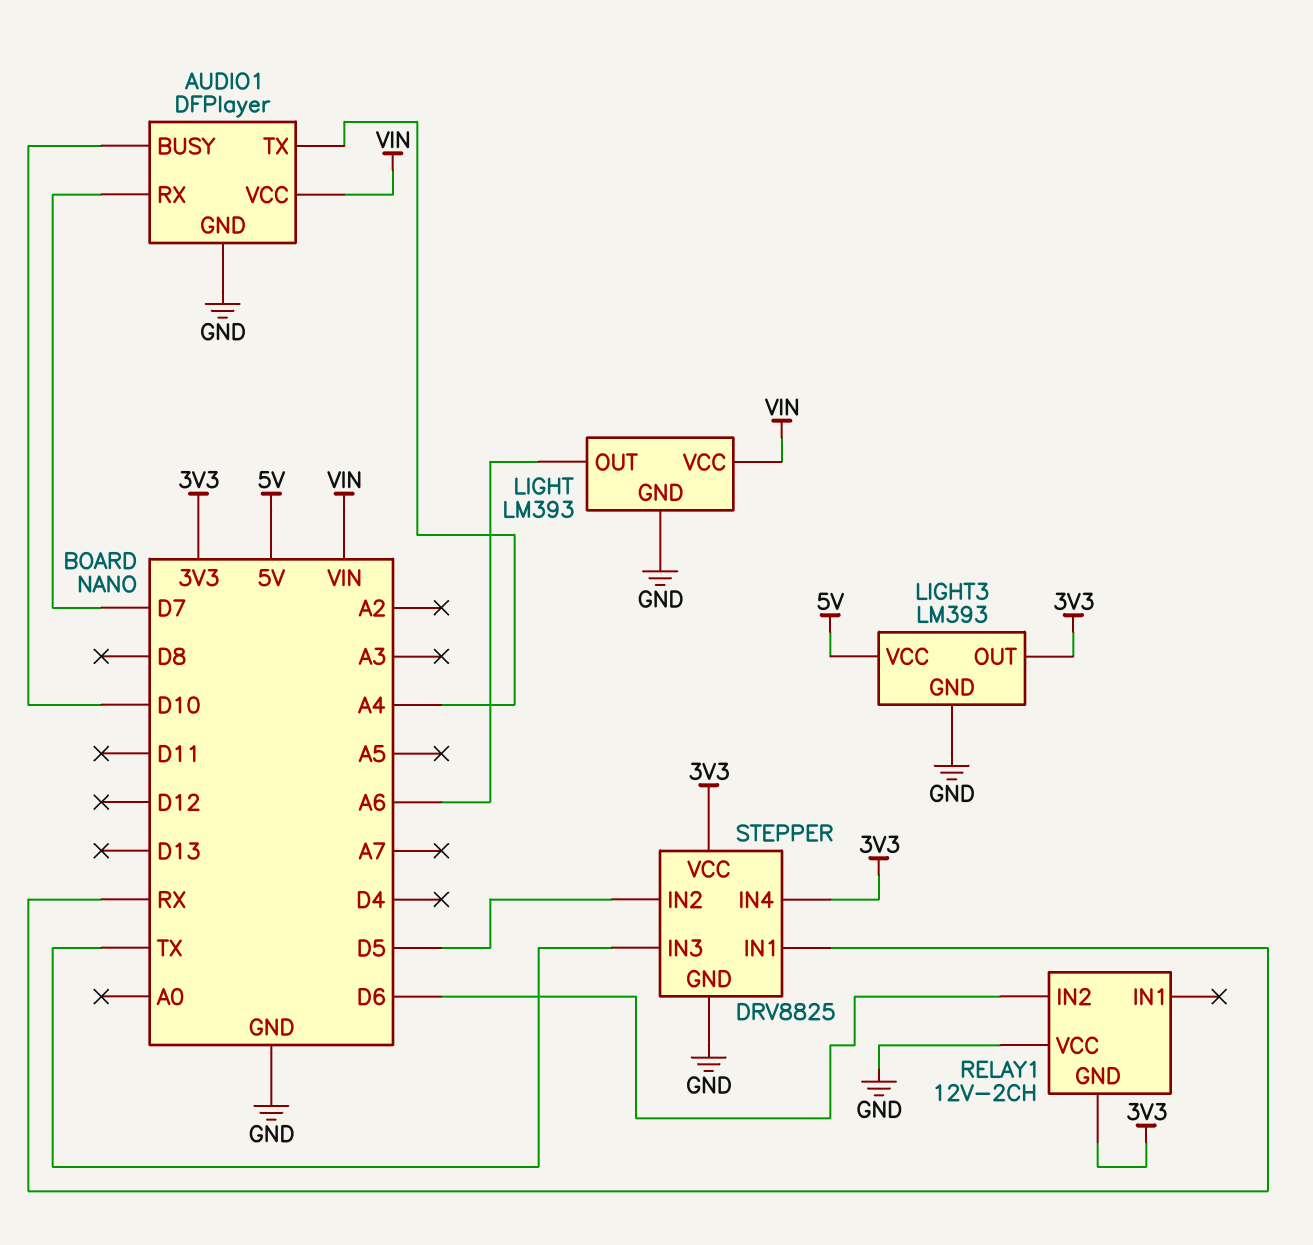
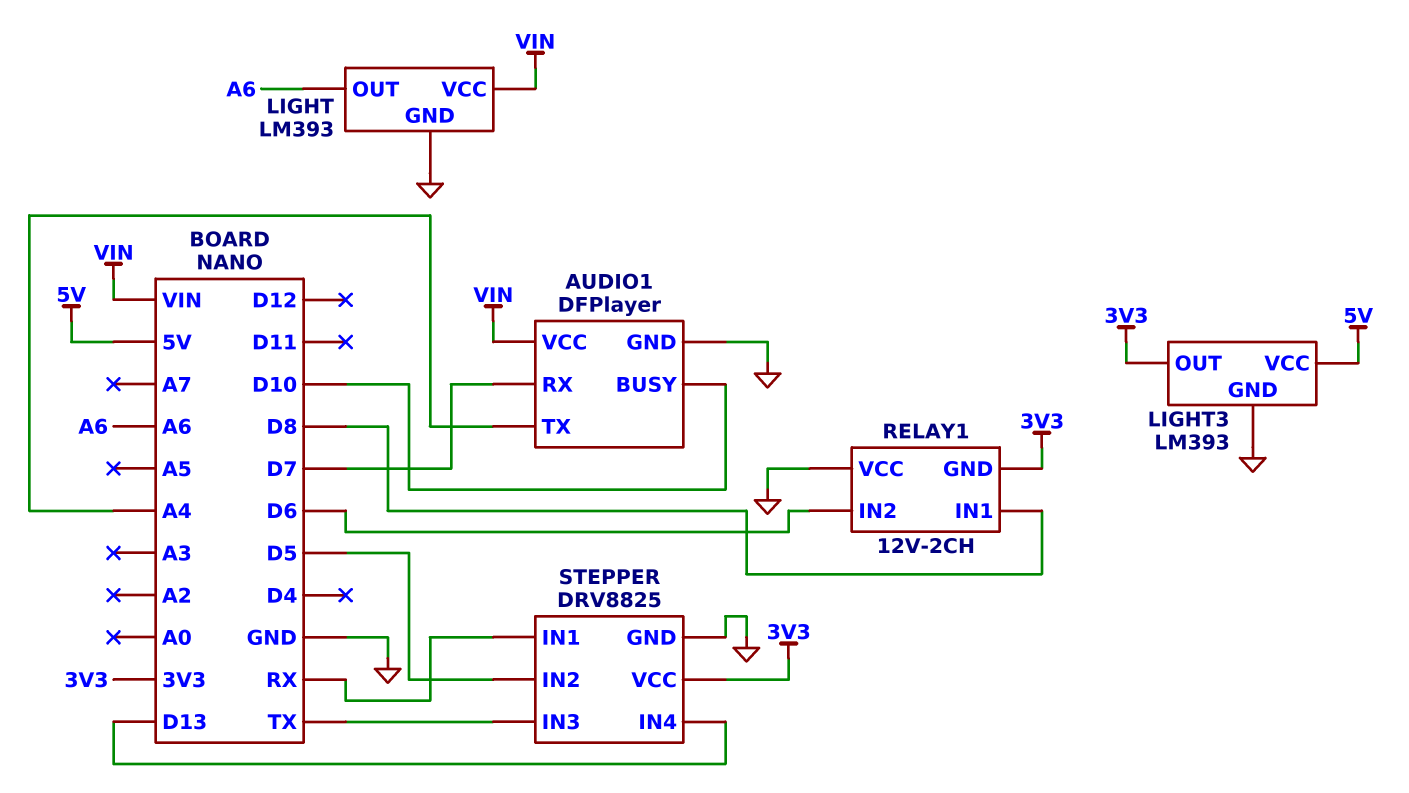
RELAY1 pin IN1: none -> D8
STEPPER pin IN4: 3V3 -> D13

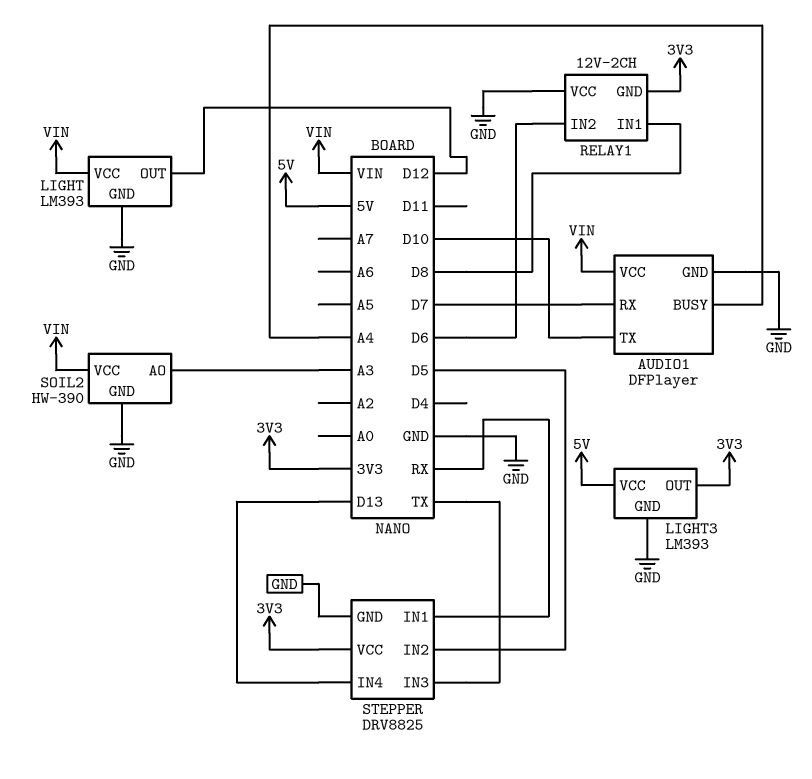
AUDIO1 pin BUSY: D10 -> A4
AUDIO1 pin TX: A4 -> D10
LIGHT pin OUT: A6 -> D12
SOIL2: none -> HW-390
SOIL2 pin AO: none -> A3
SOIL2 pin GND: none -> GND
SOIL2 pin VCC: none -> VIN

